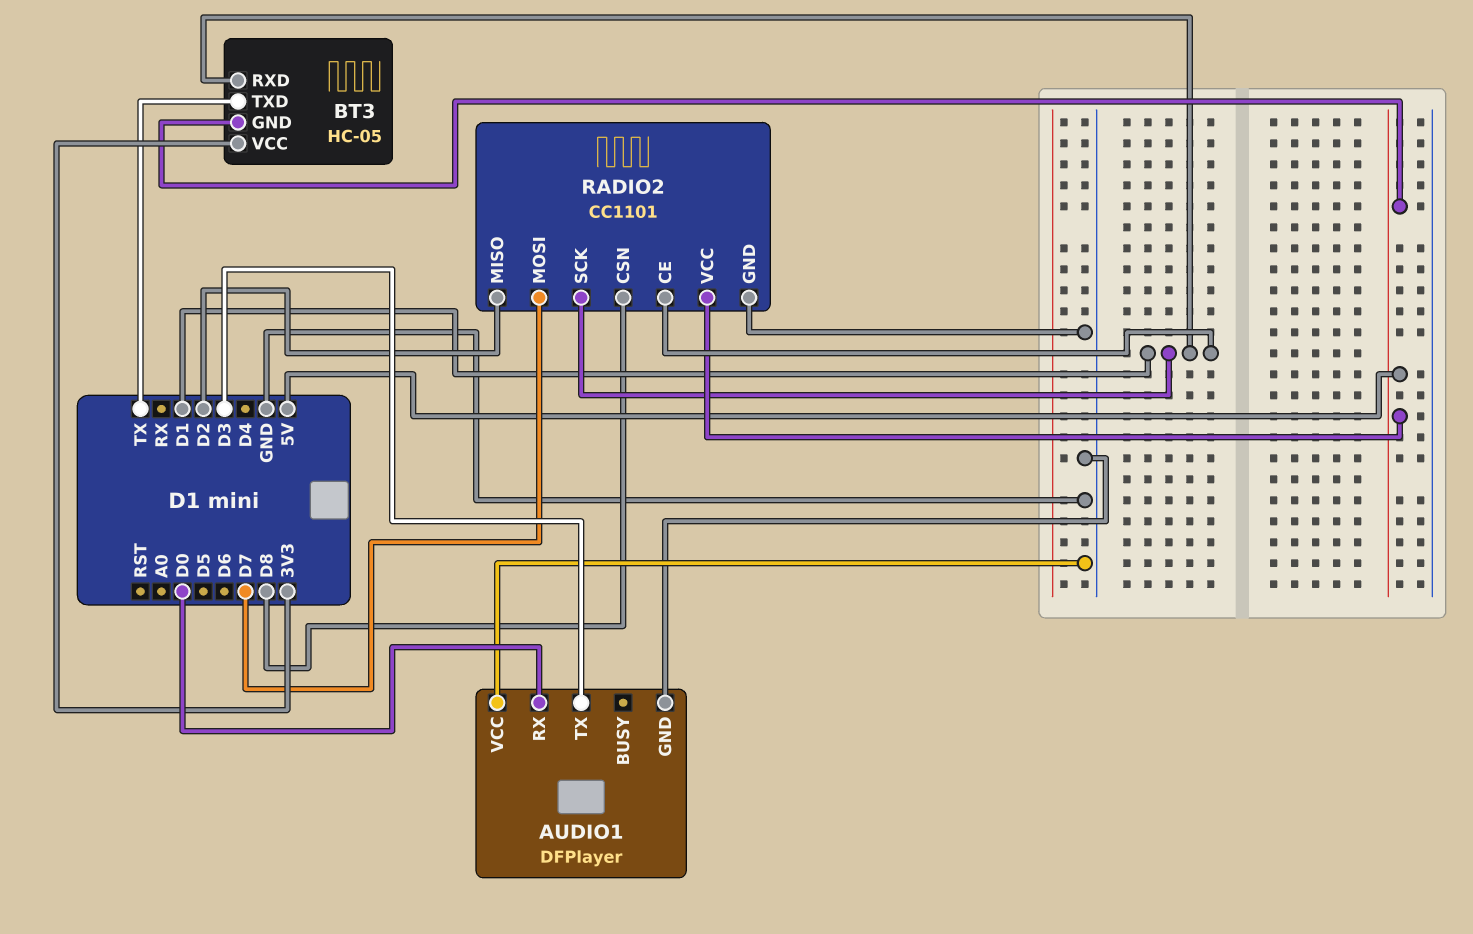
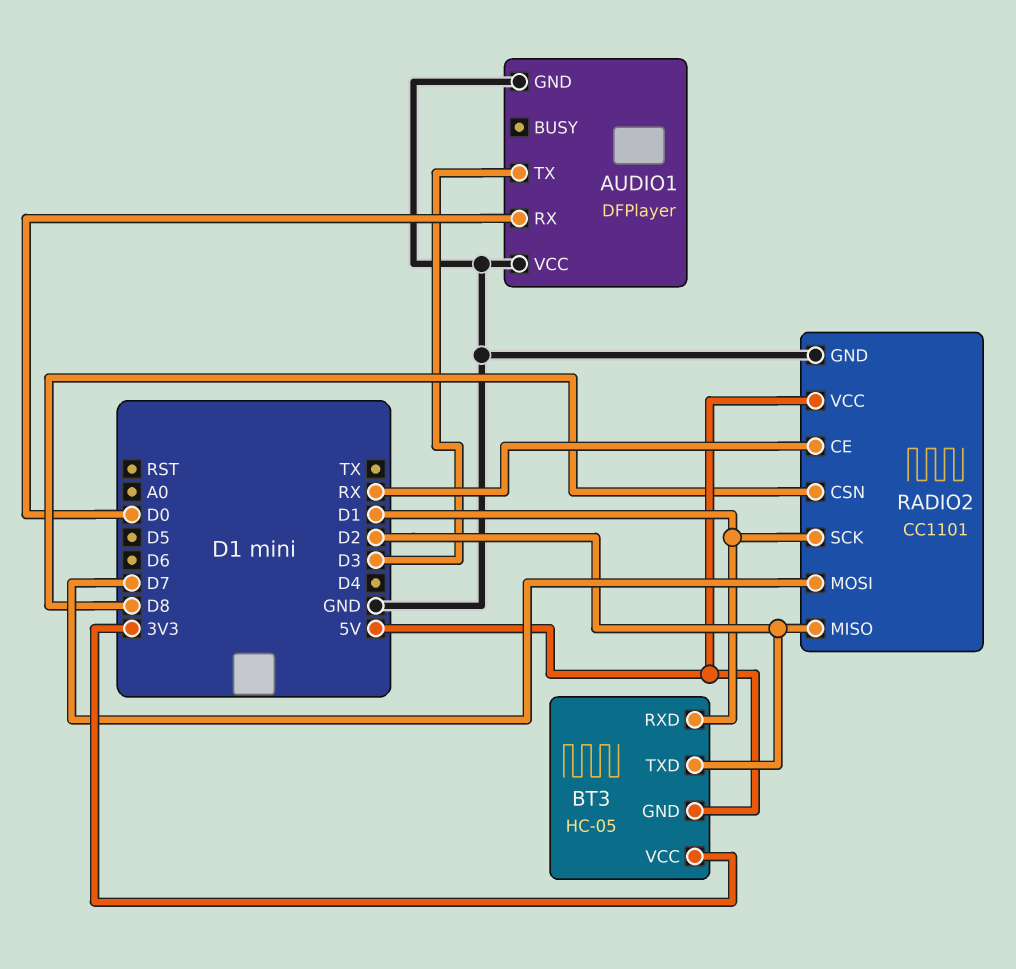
BT3 pin TXD: TX -> D2
RADIO2 pin CE: D1 -> RX

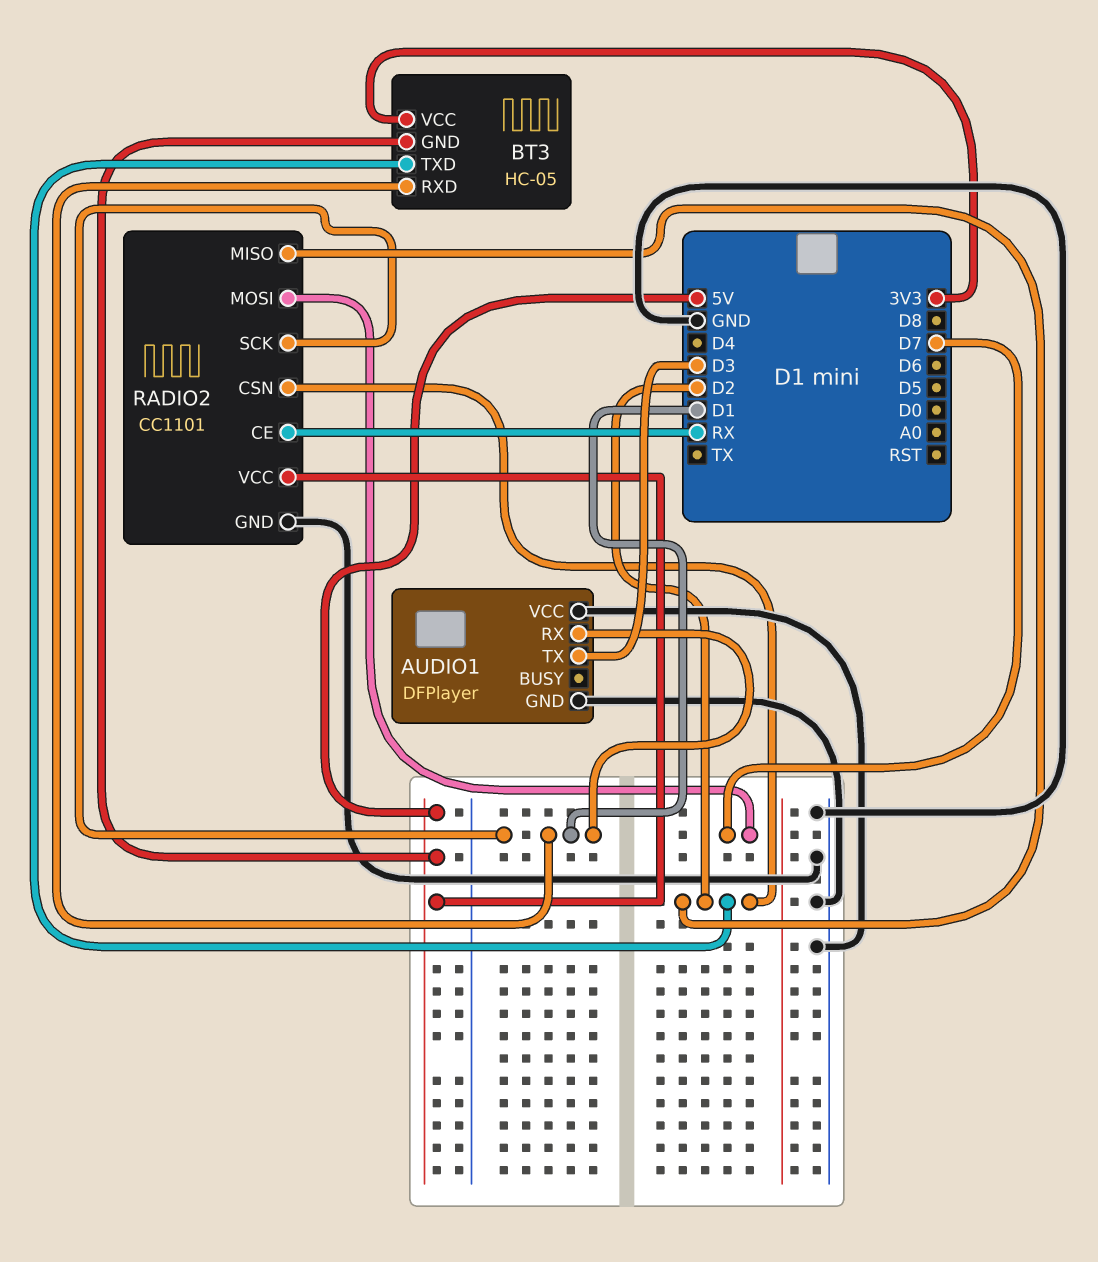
AUDIO1 pin RX: D0 -> D1
RADIO2 pin CSN: D8 -> D2

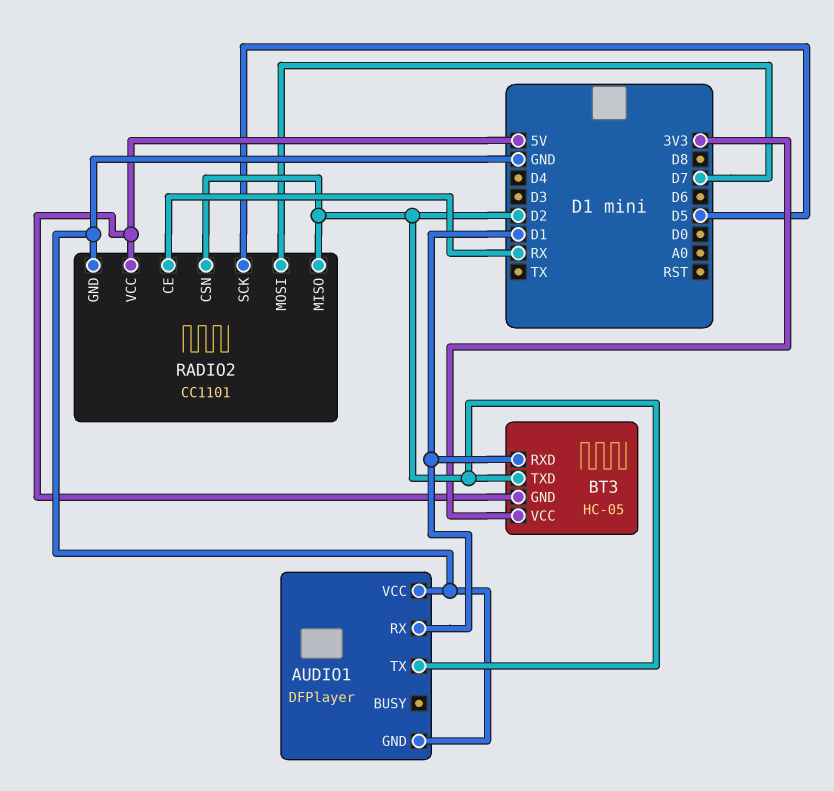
AUDIO1 pin TX: D3 -> D2
RADIO2 pin SCK: D1 -> D5

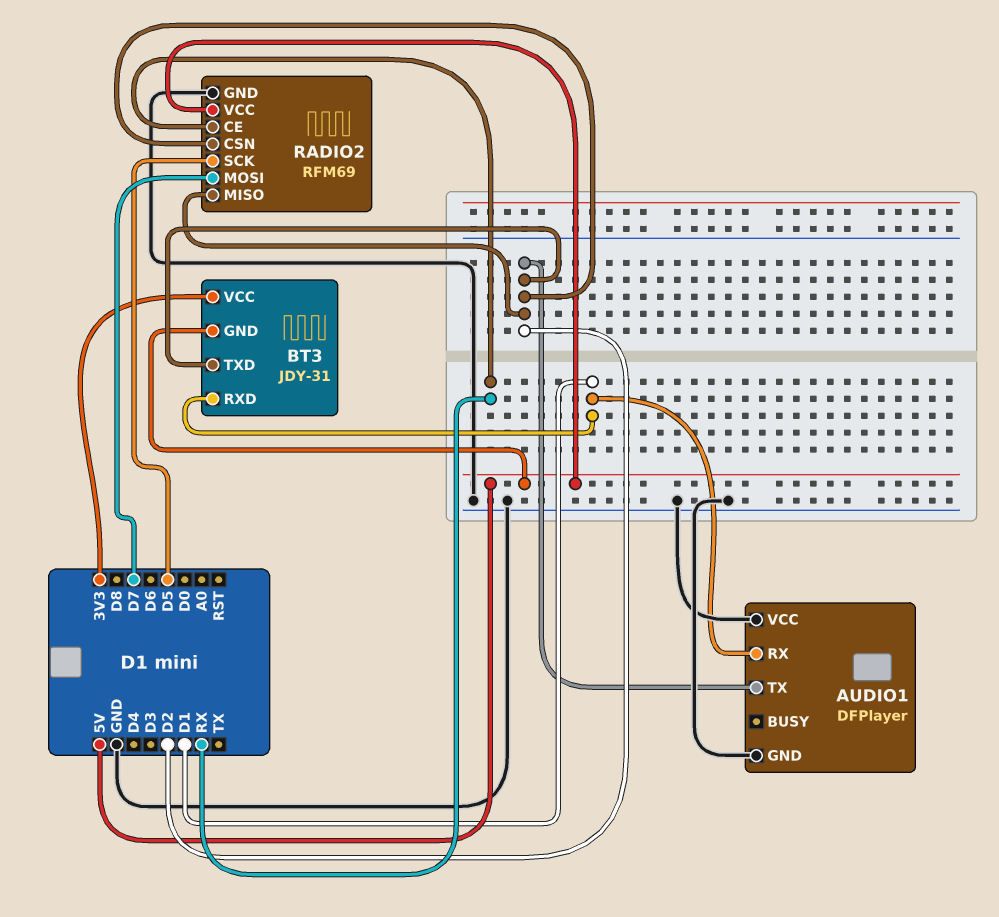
BT3: HC-05 -> JDY-31
RADIO2: CC1101 -> RFM69

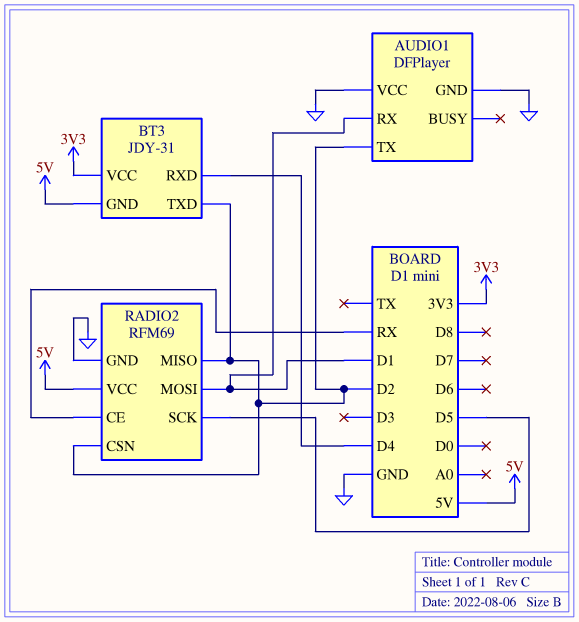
BT3 pin RXD: D1 -> D4
RADIO2 pin MOSI: D7 -> D1

